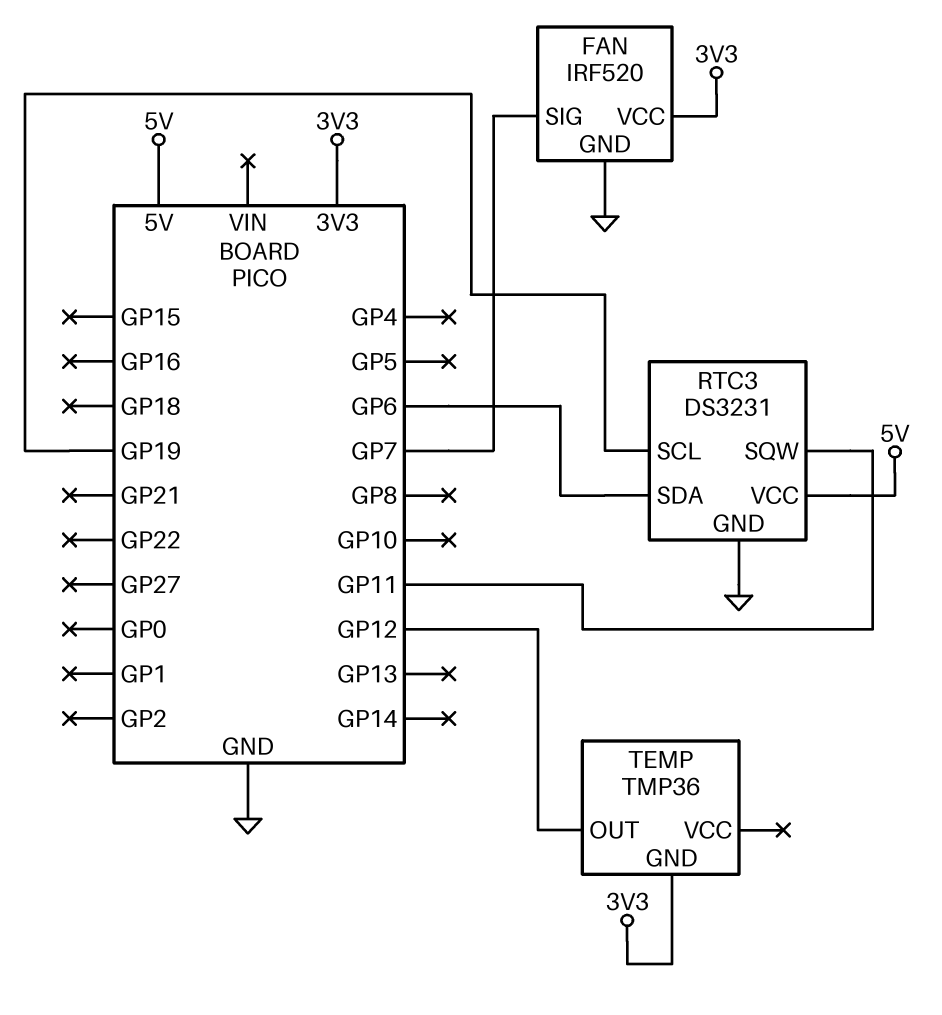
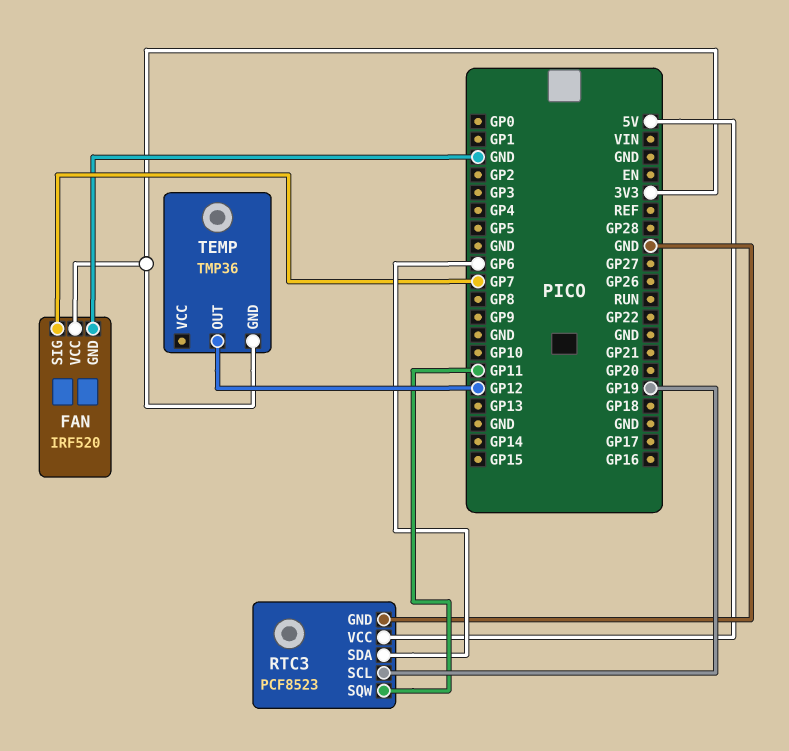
RTC3: DS3231 -> PCF8523

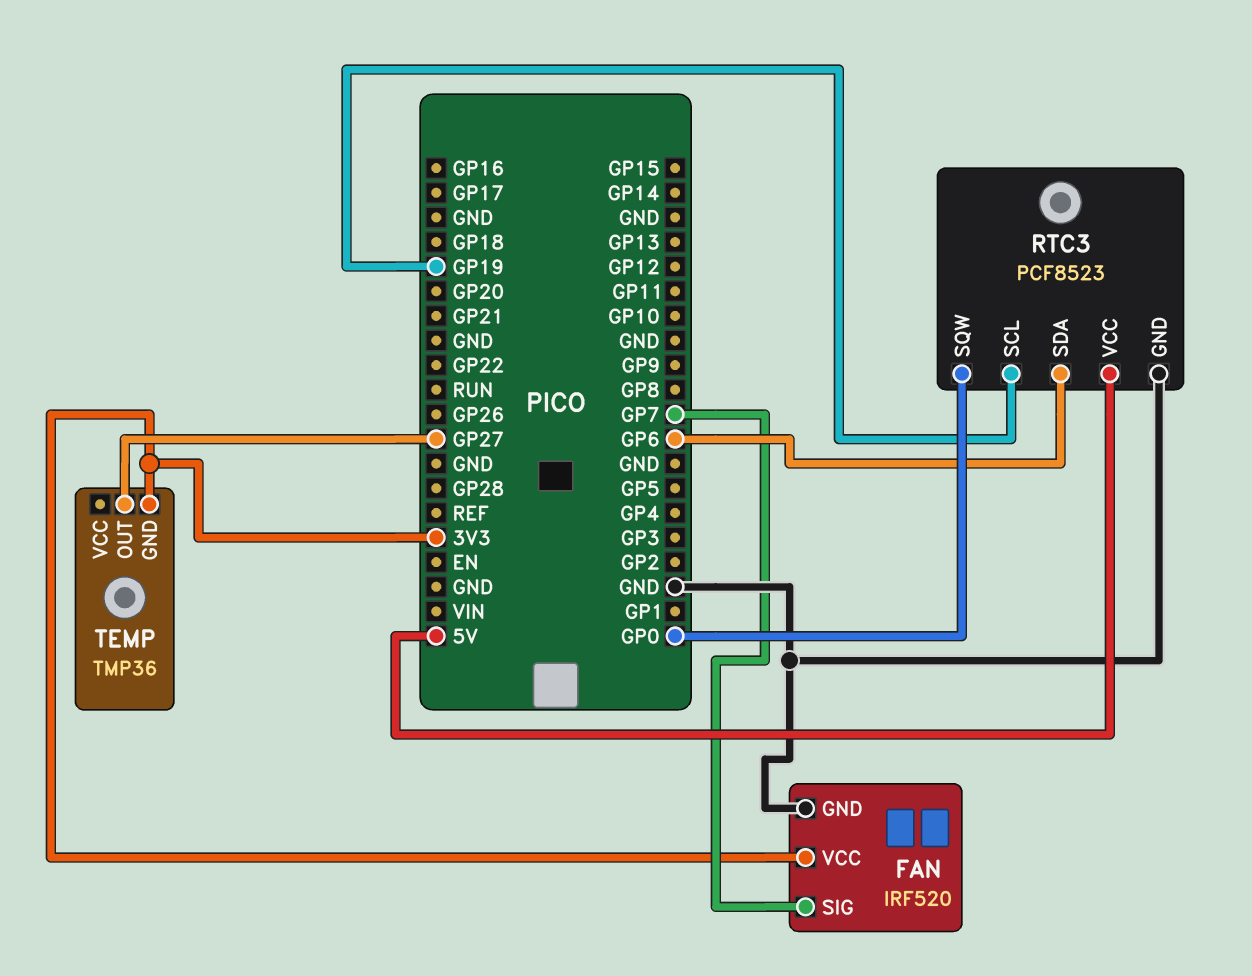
RTC3 pin SQW: GP11 -> GP0
TEMP pin OUT: GP12 -> GP27

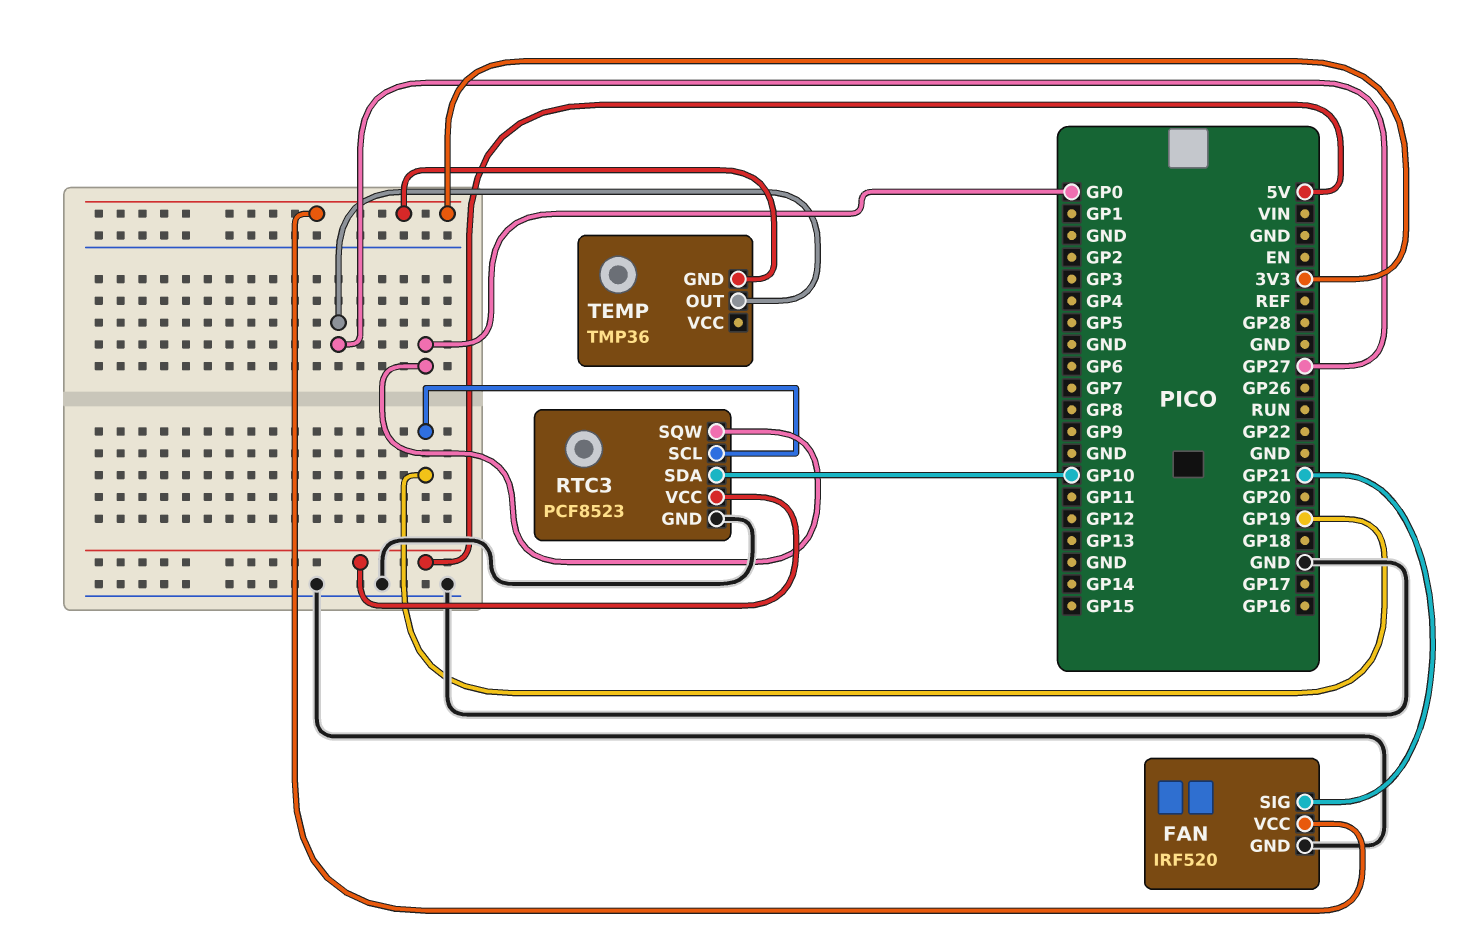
FAN pin SIG: GP7 -> GP21
RTC3 pin SDA: GP6 -> GP10

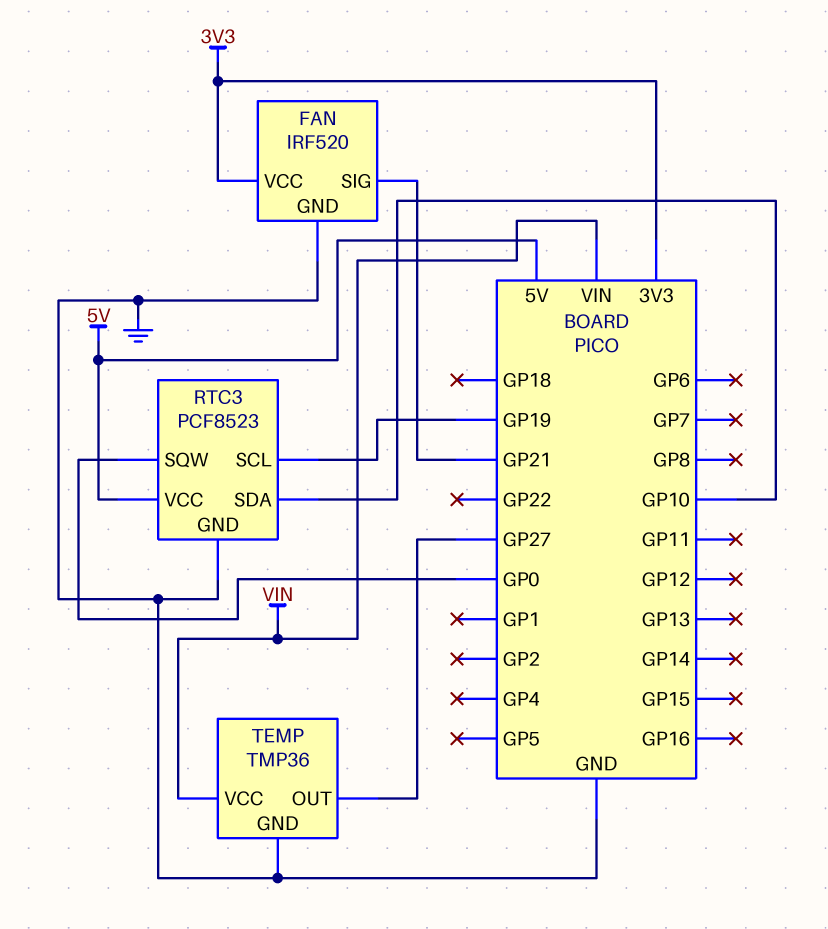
TEMP pin GND: 3V3 -> GND
TEMP pin VCC: none -> VIN

